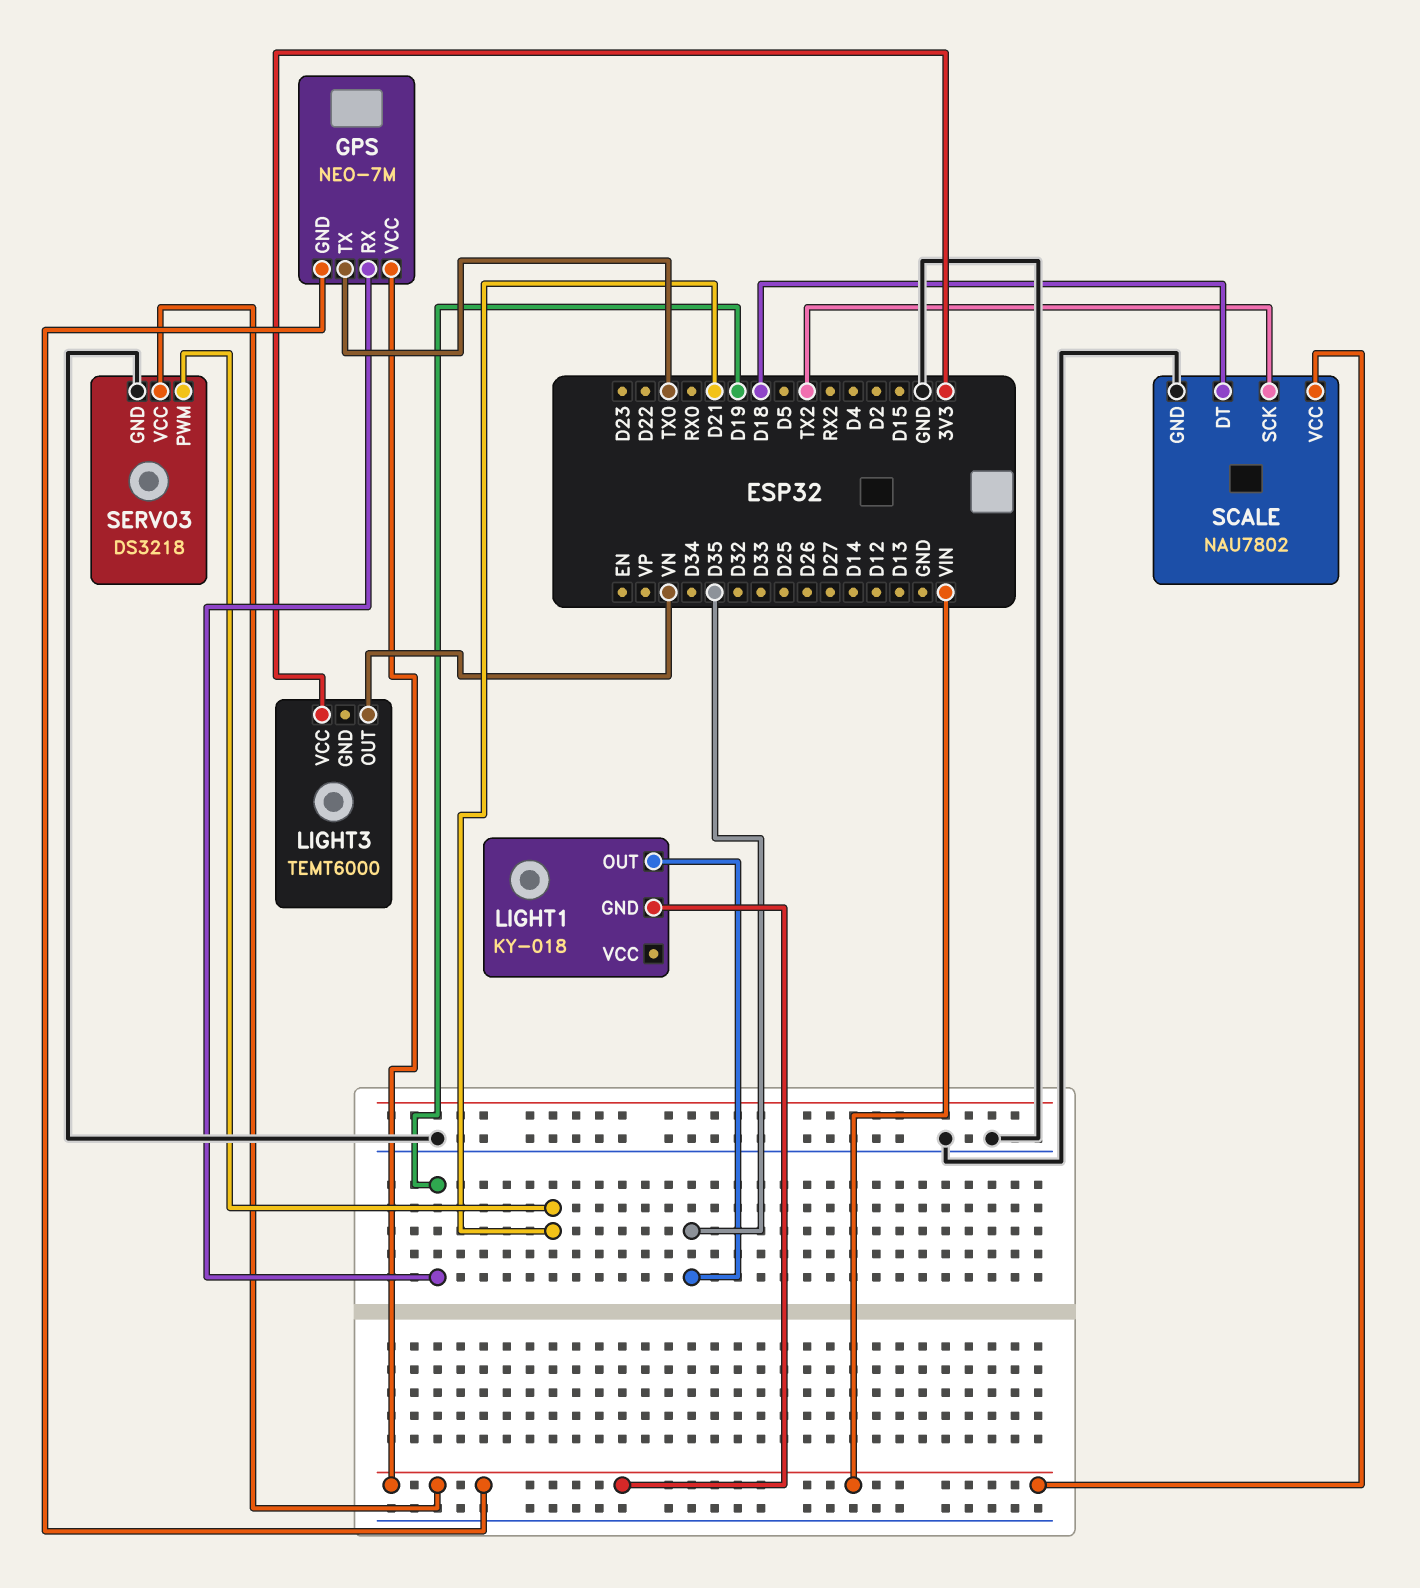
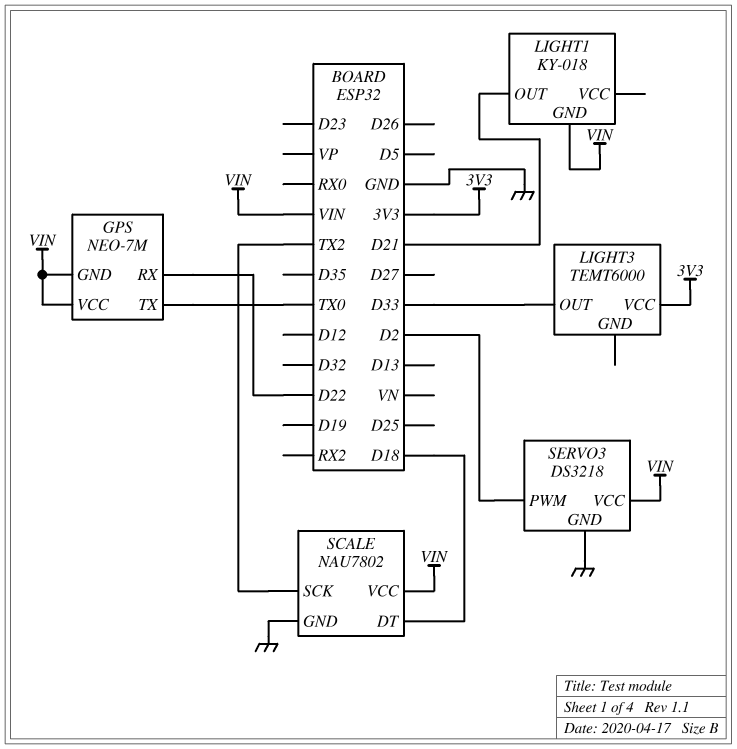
GPS pin RX: D19 -> D22
LIGHT1 pin OUT: D35 -> D21
LIGHT3 pin OUT: VN -> D33
SERVO3 pin PWM: D21 -> D2

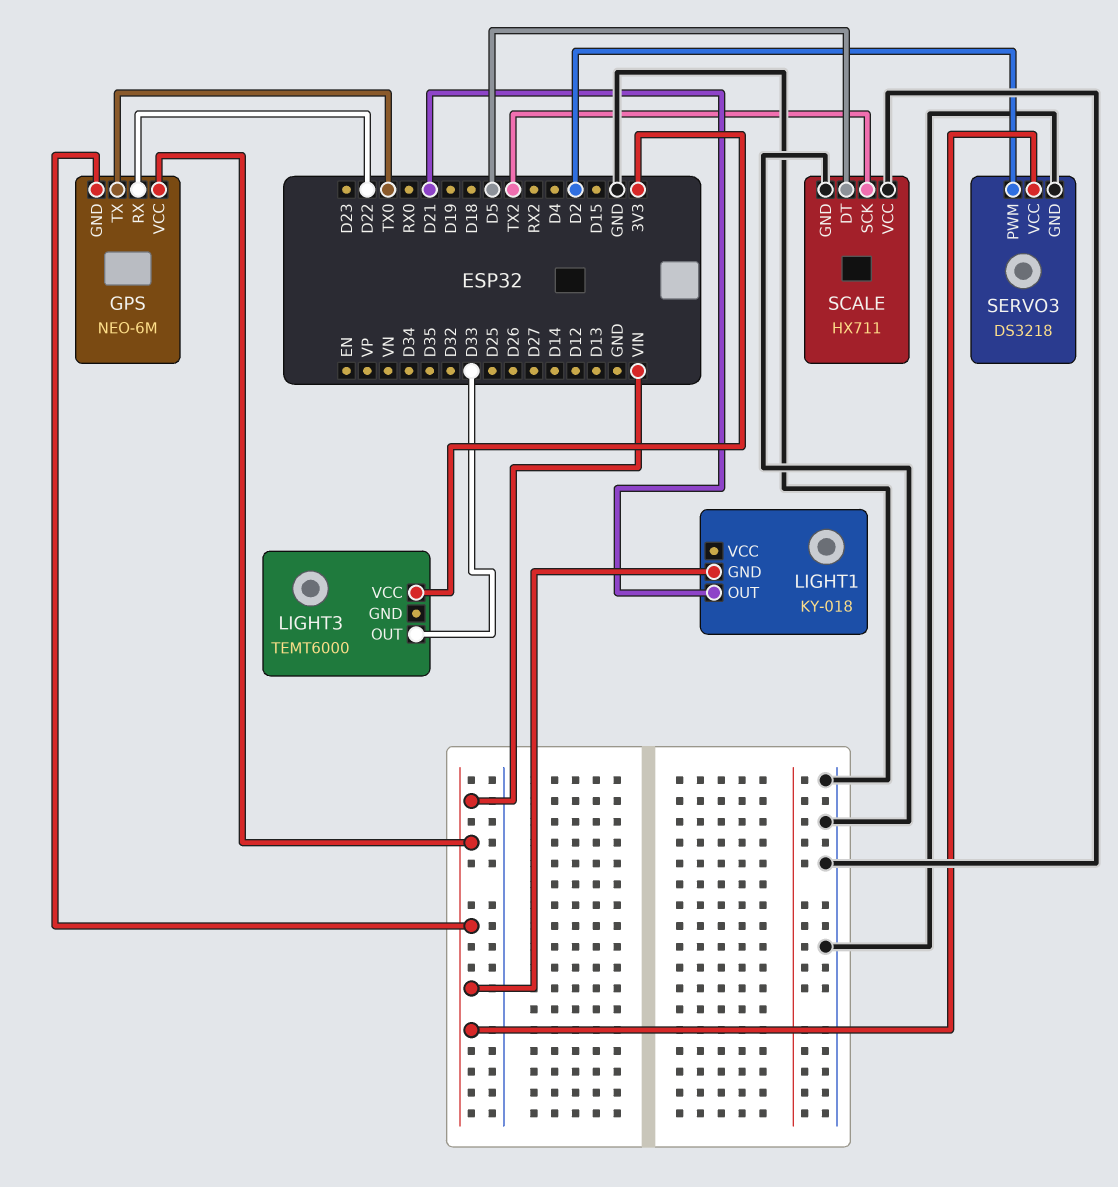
GPS: NEO-7M -> NEO-6M
SCALE: NAU7802 -> HX711
SCALE pin DT: D18 -> D5
SCALE pin VCC: VIN -> GND

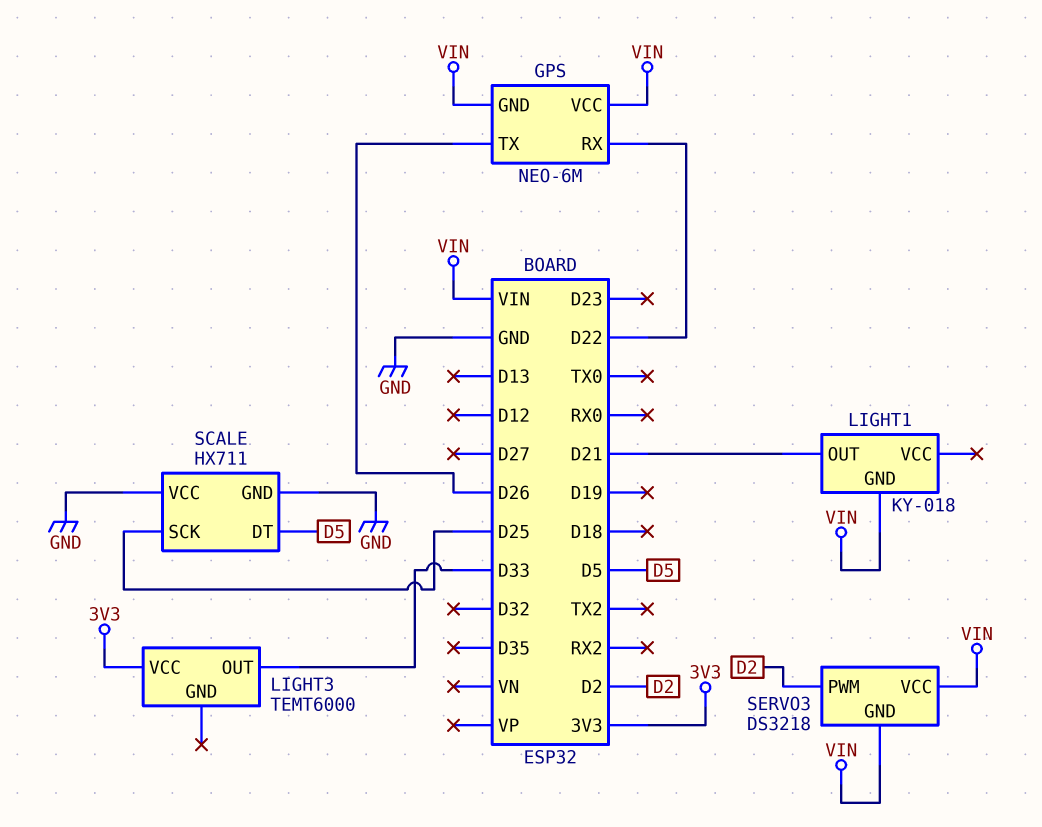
GPS pin TX: TX0 -> D26
SCALE pin SCK: TX2 -> D25
SERVO3 pin GND: GND -> VIN

